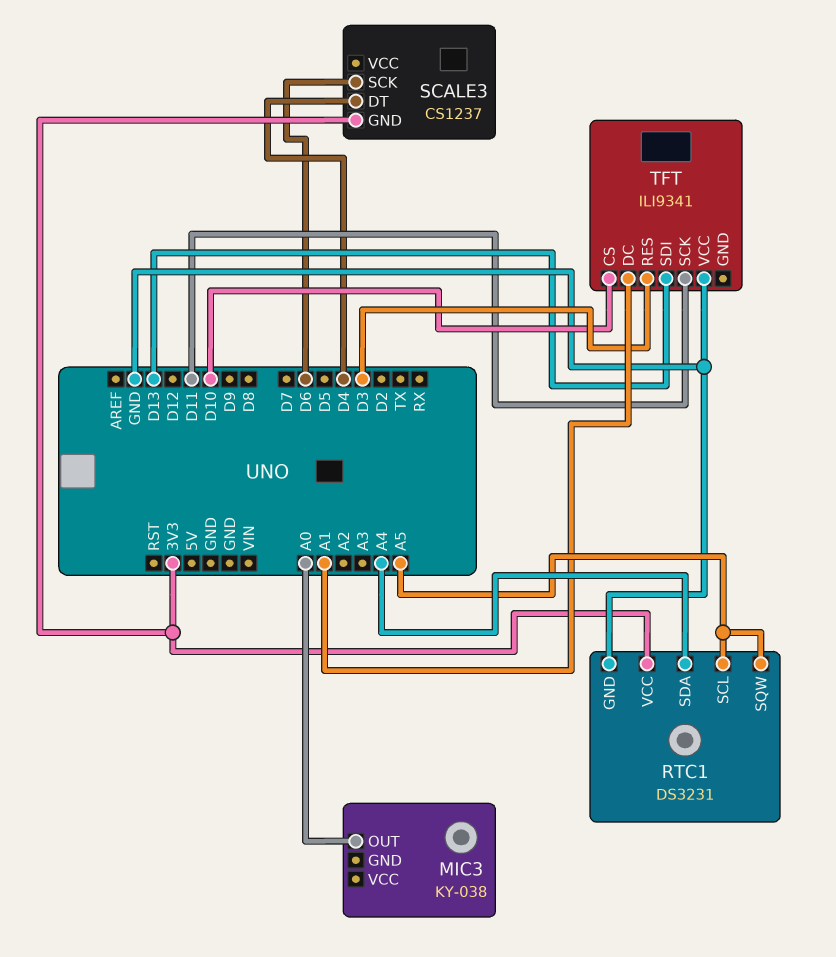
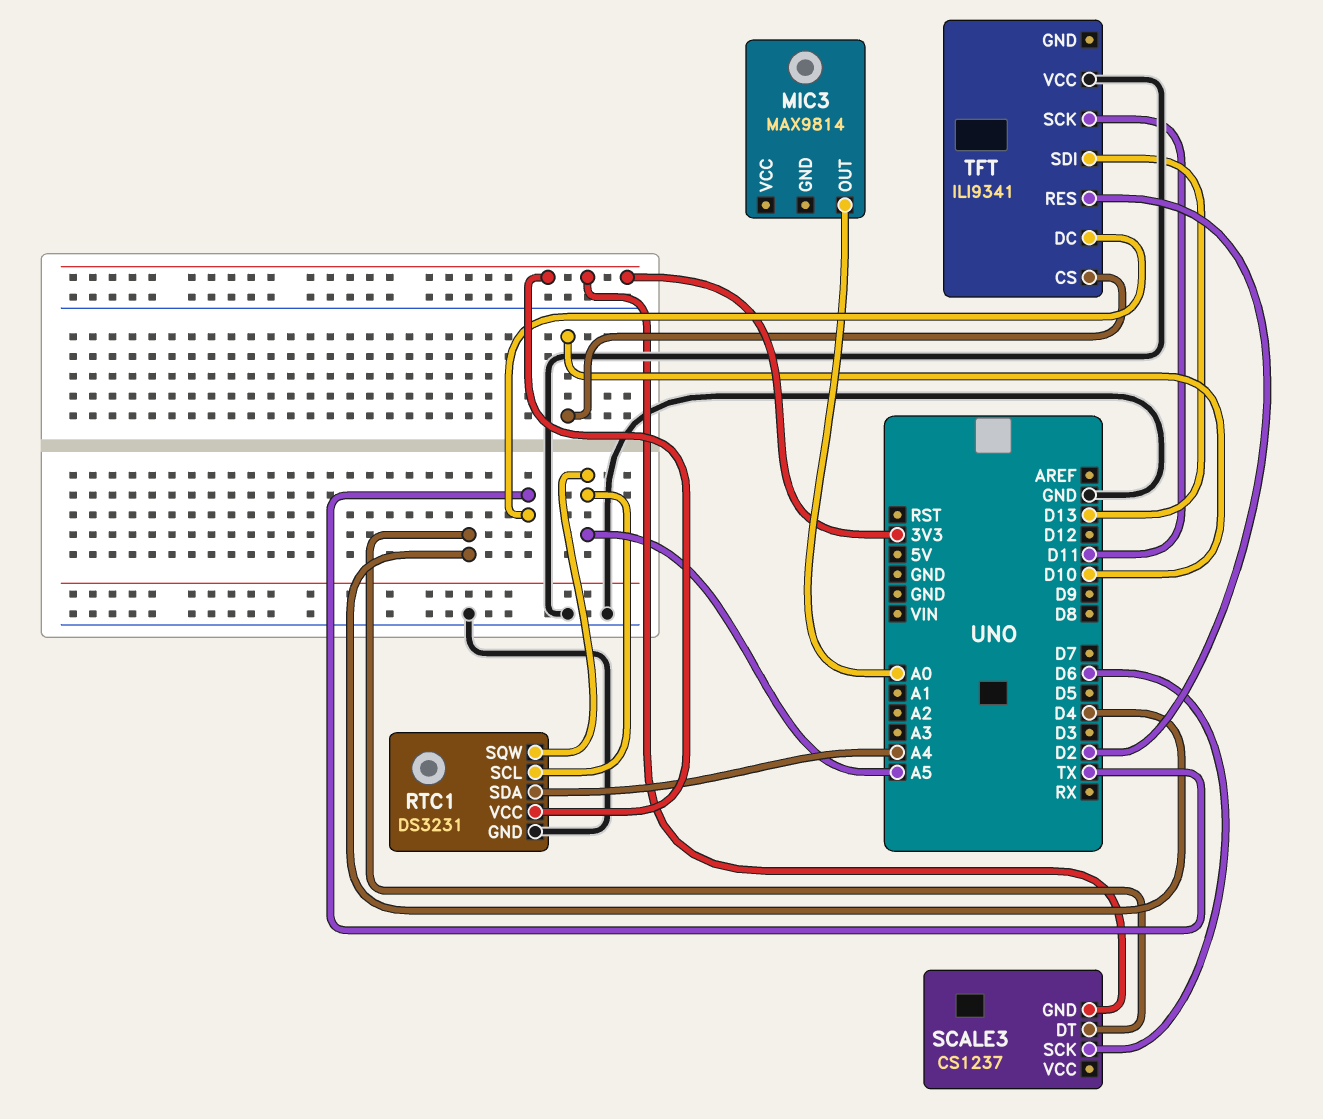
MIC3: KY-038 -> MAX9814
TFT pin DC: A1 -> TX
TFT pin RES: D3 -> D2

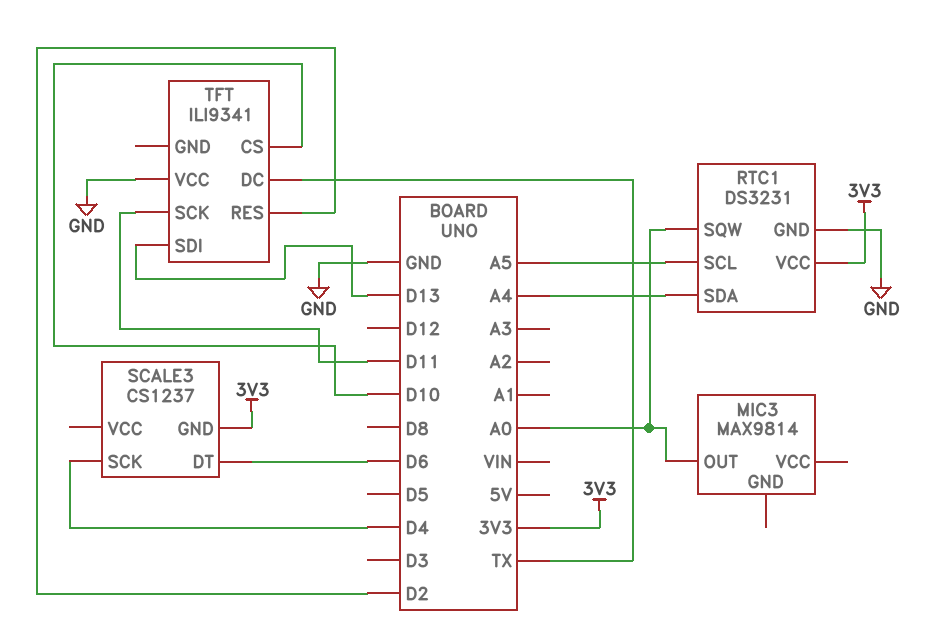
RTC1 pin SQW: A5 -> A0
SCALE3 pin DT: D4 -> D6
SCALE3 pin SCK: D6 -> D4

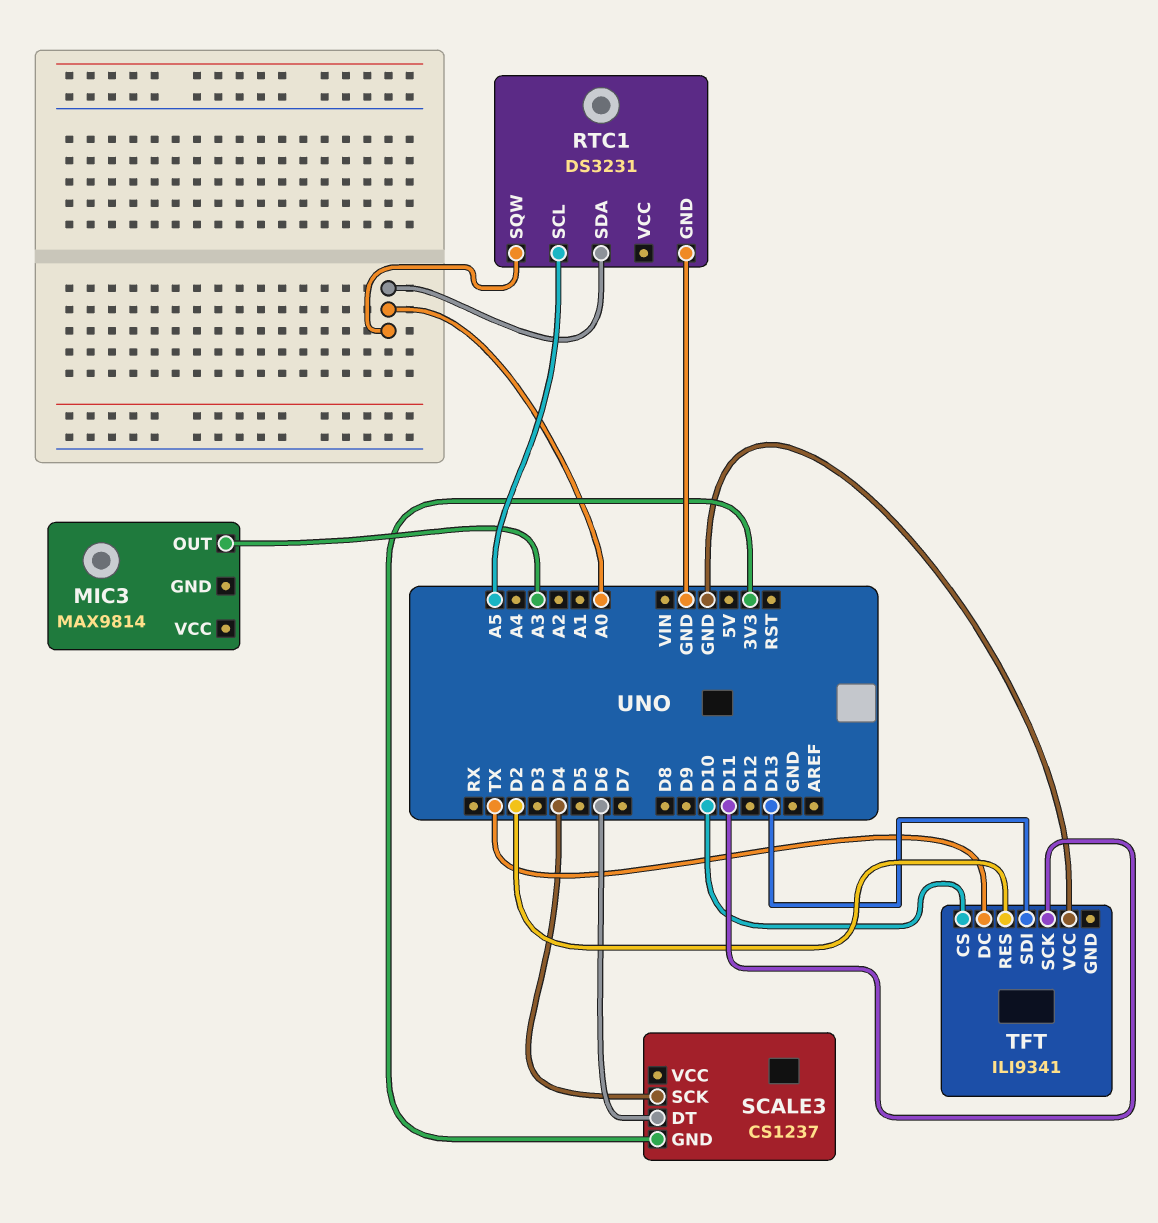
MIC3 pin OUT: A0 -> A3
RTC1 pin SDA: A4 -> A0
RTC1 pin VCC: 3V3 -> none

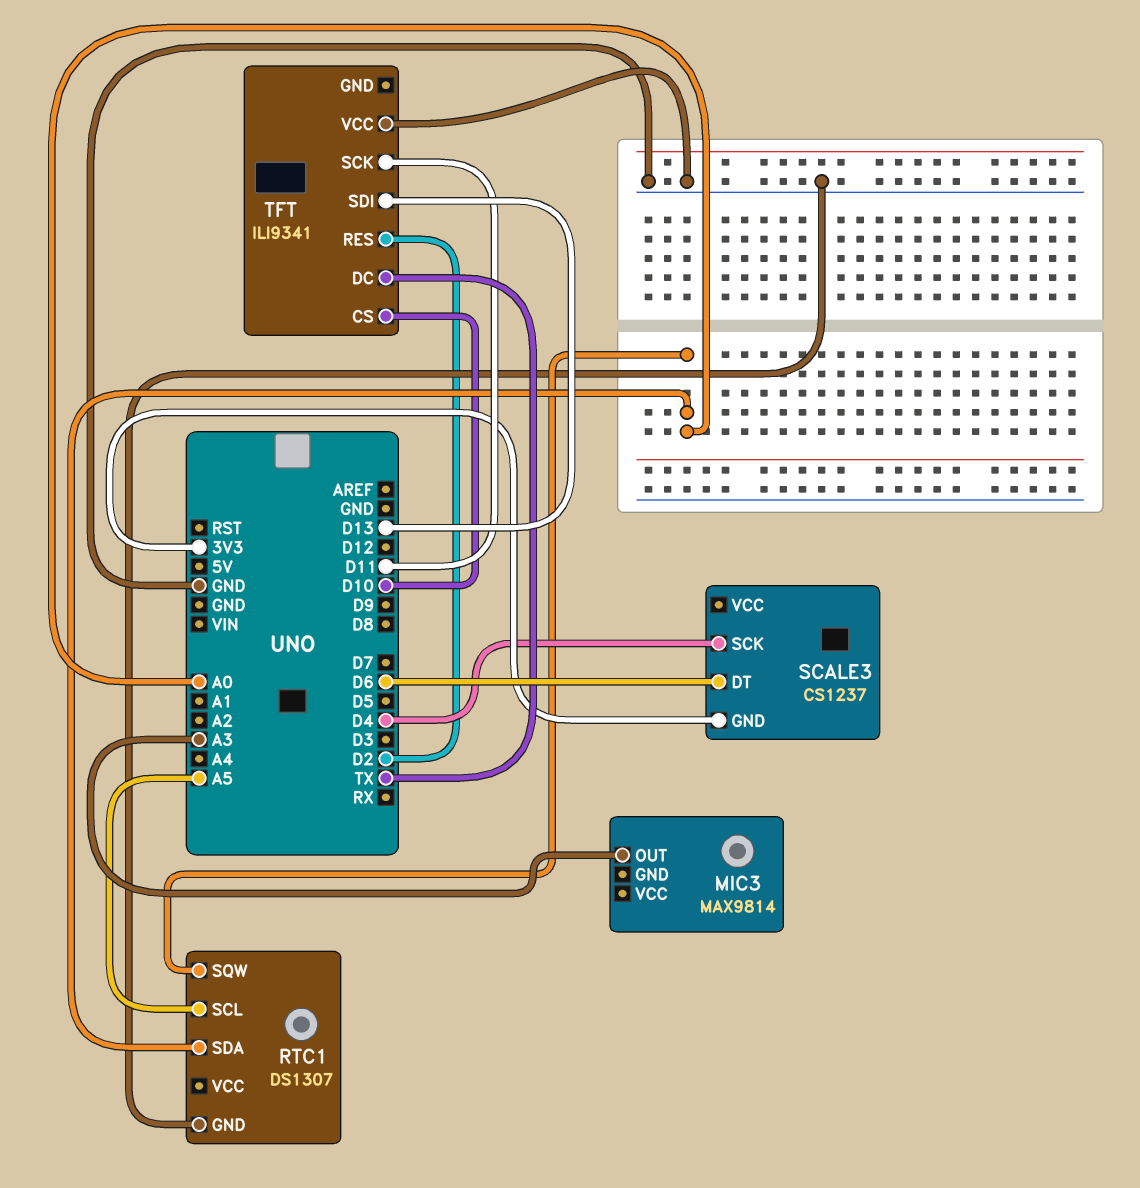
RTC1: DS3231 -> DS1307

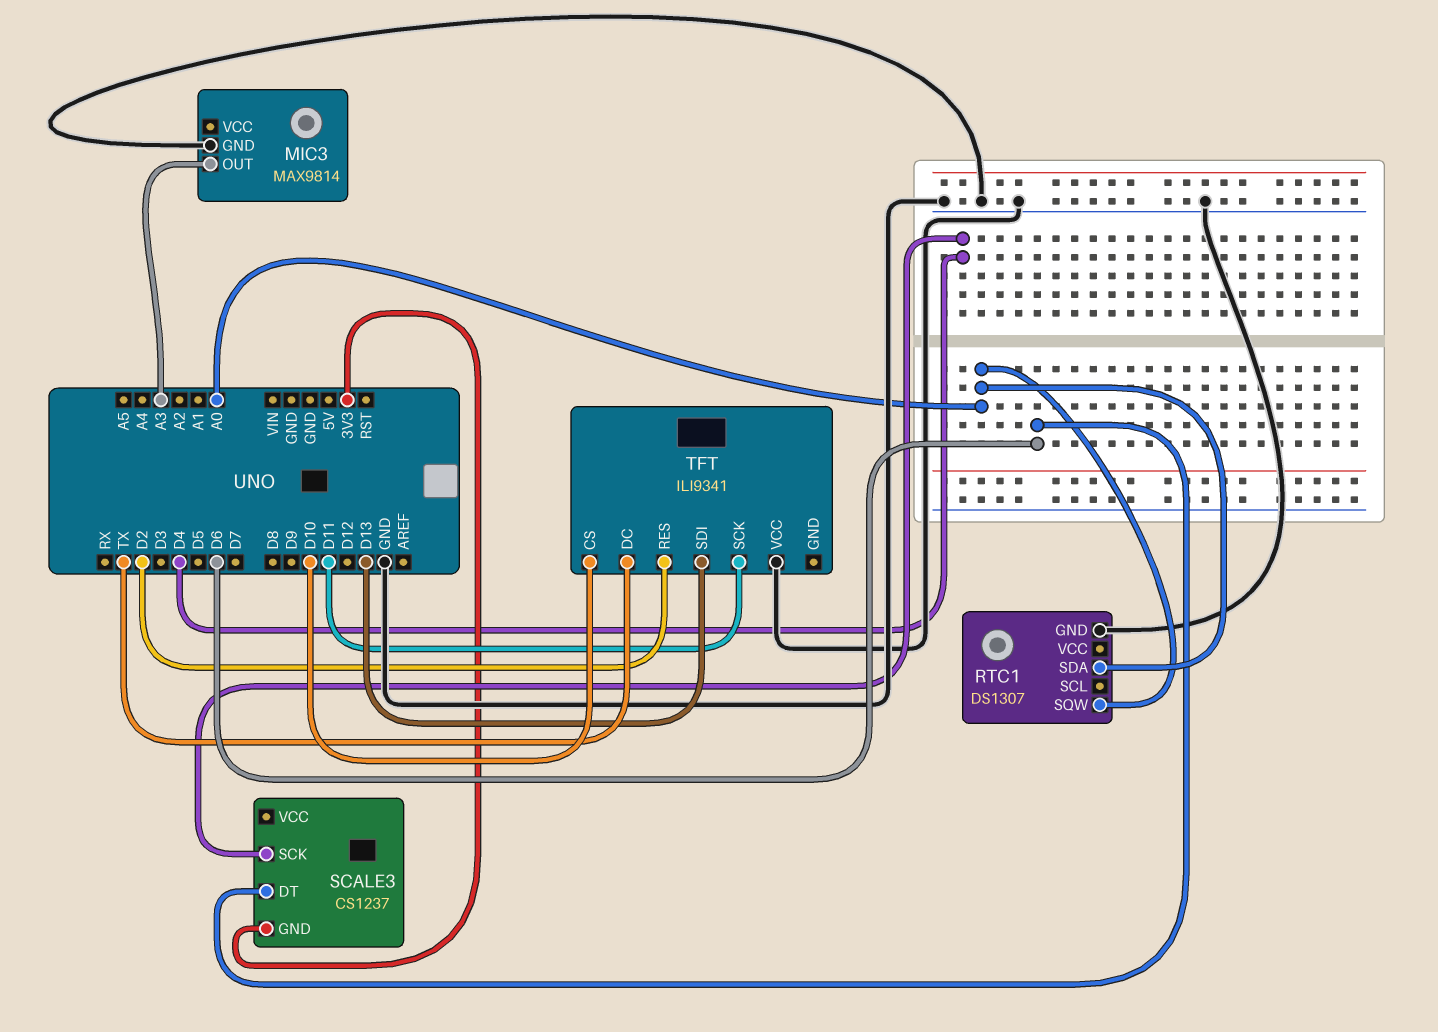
MIC3 pin GND: none -> GND
RTC1 pin SCL: A5 -> none

